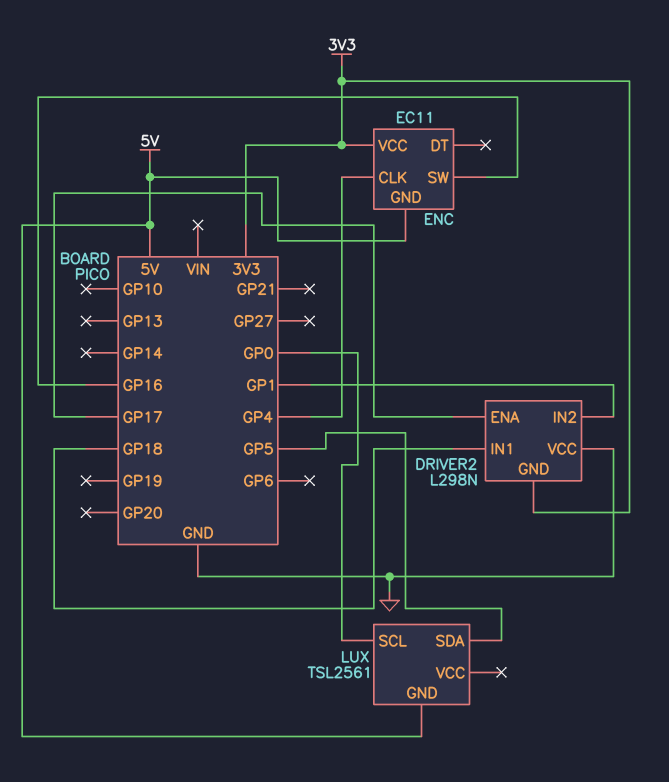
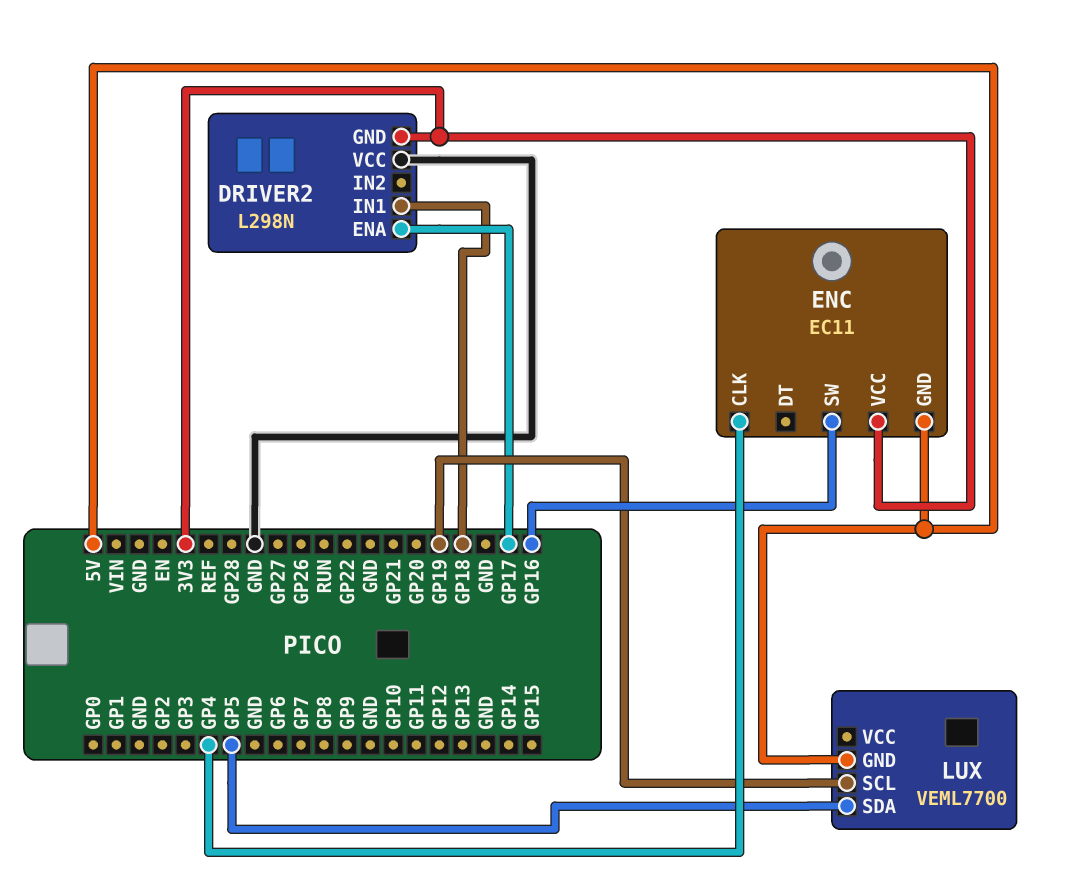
DRIVER2 pin IN2: GP1 -> none
LUX: TSL2561 -> VEML7700
LUX pin SCL: GP0 -> GP19

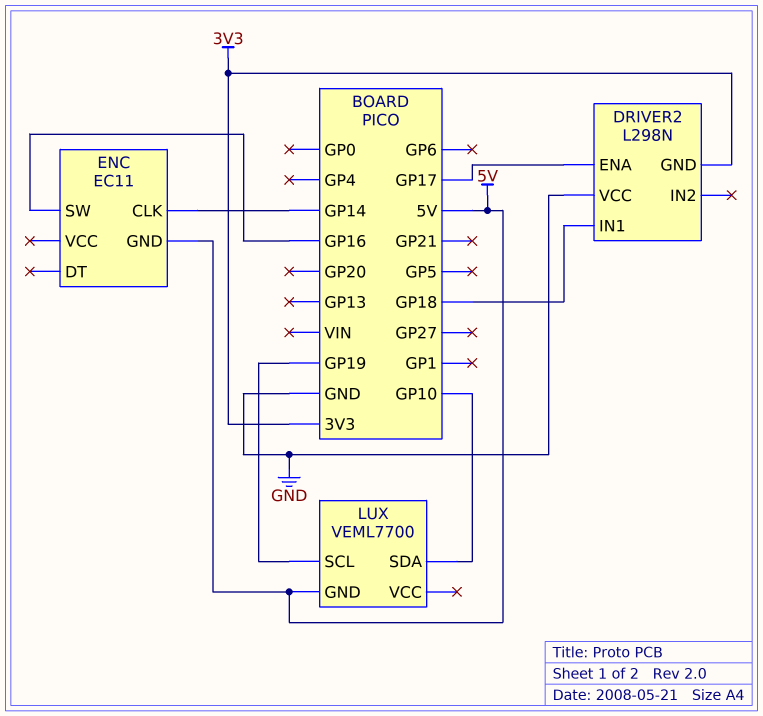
ENC pin CLK: GP4 -> GP14
ENC pin VCC: 3V3 -> none
LUX pin SDA: GP5 -> GP10

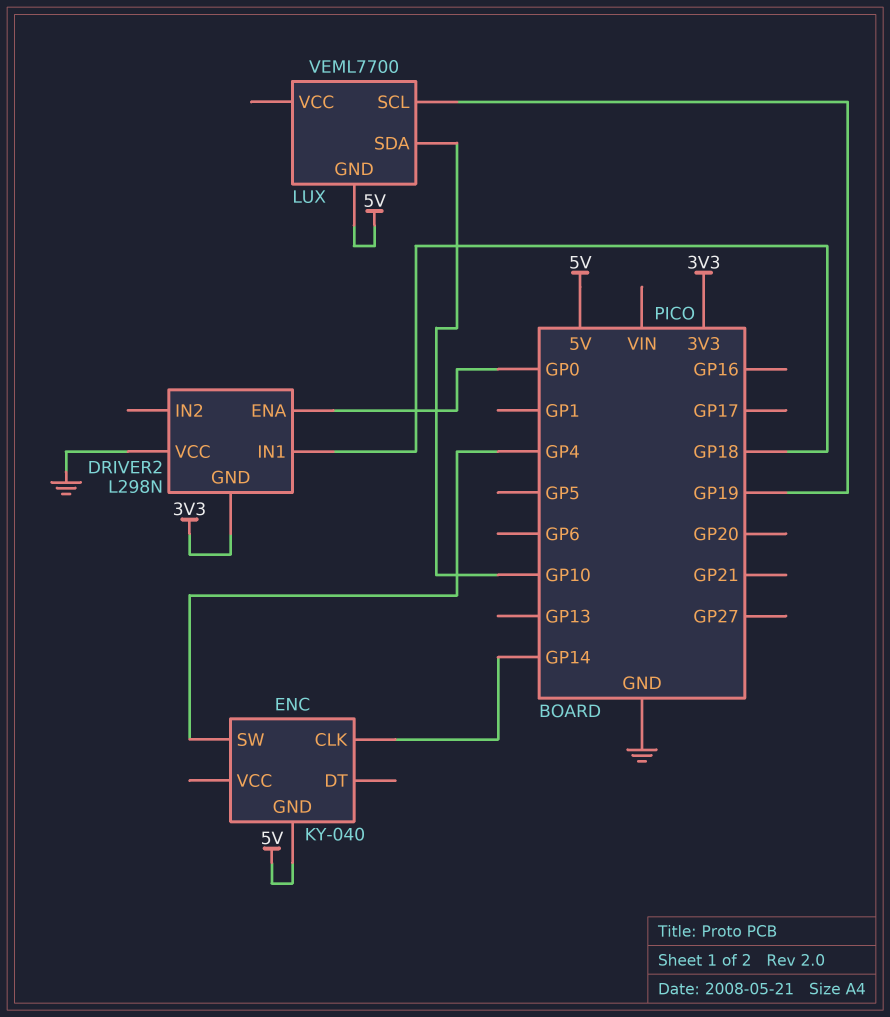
DRIVER2 pin ENA: GP17 -> GP0
ENC: EC11 -> KY-040
ENC pin SW: GP16 -> GP4

